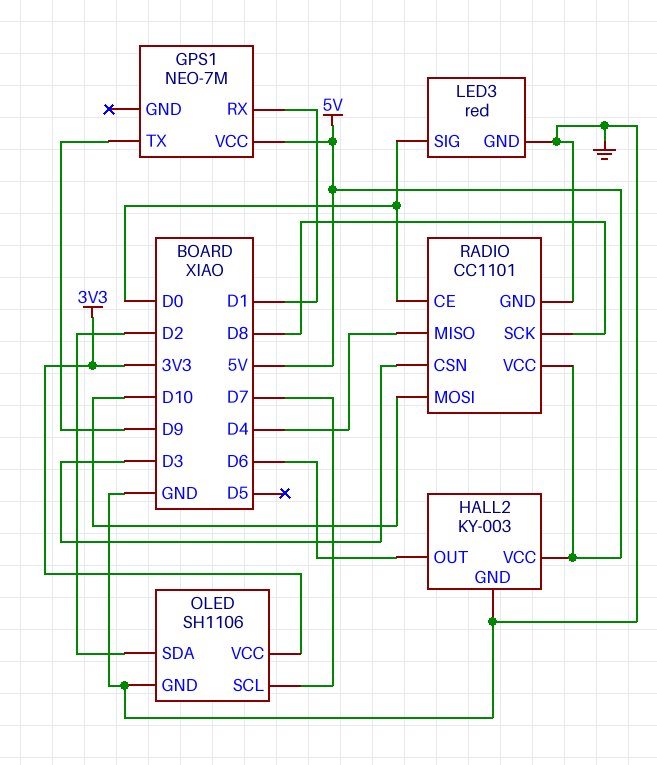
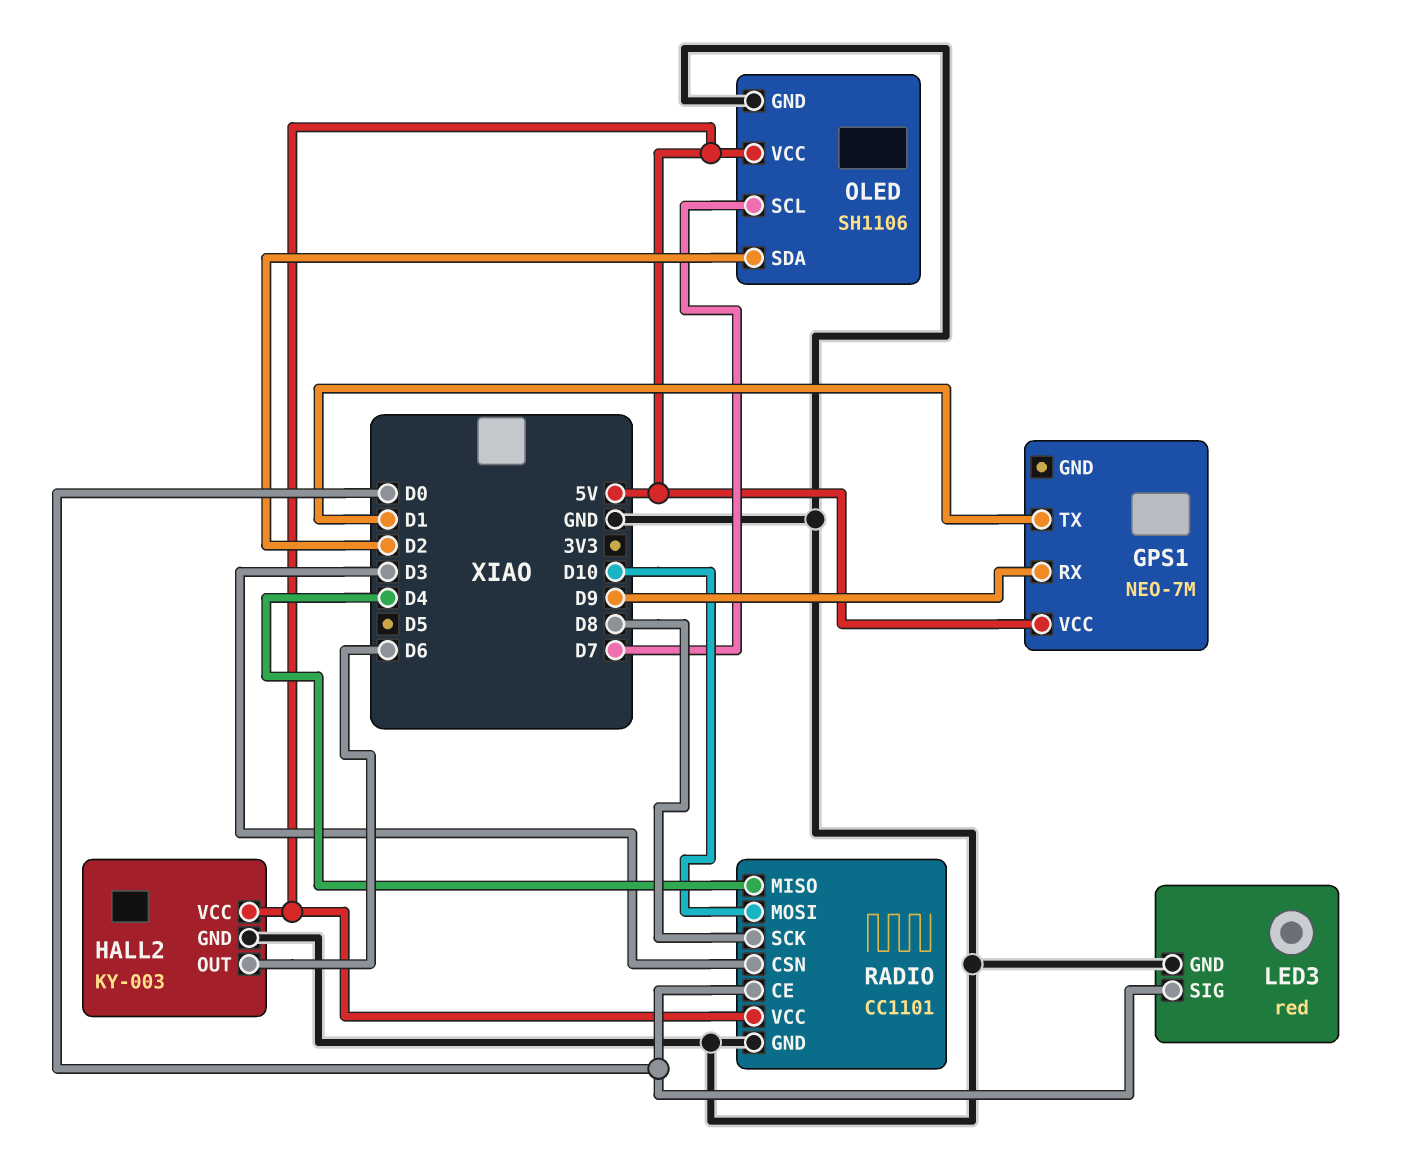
GPS1 pin RX: D1 -> D9
GPS1 pin TX: D9 -> D1
OLED pin VCC: 3V3 -> 5V

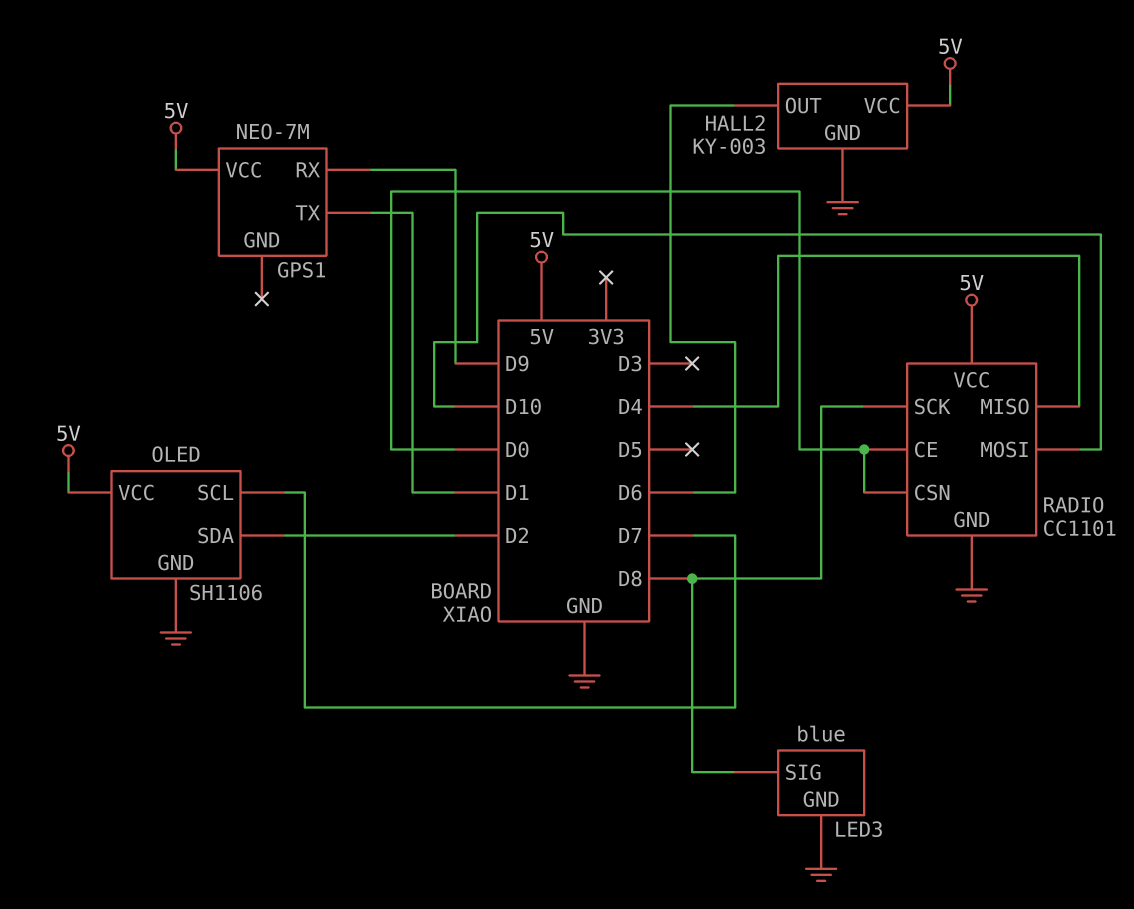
LED3: red -> blue
LED3 pin SIG: D0 -> D8
RADIO pin CSN: D3 -> D0

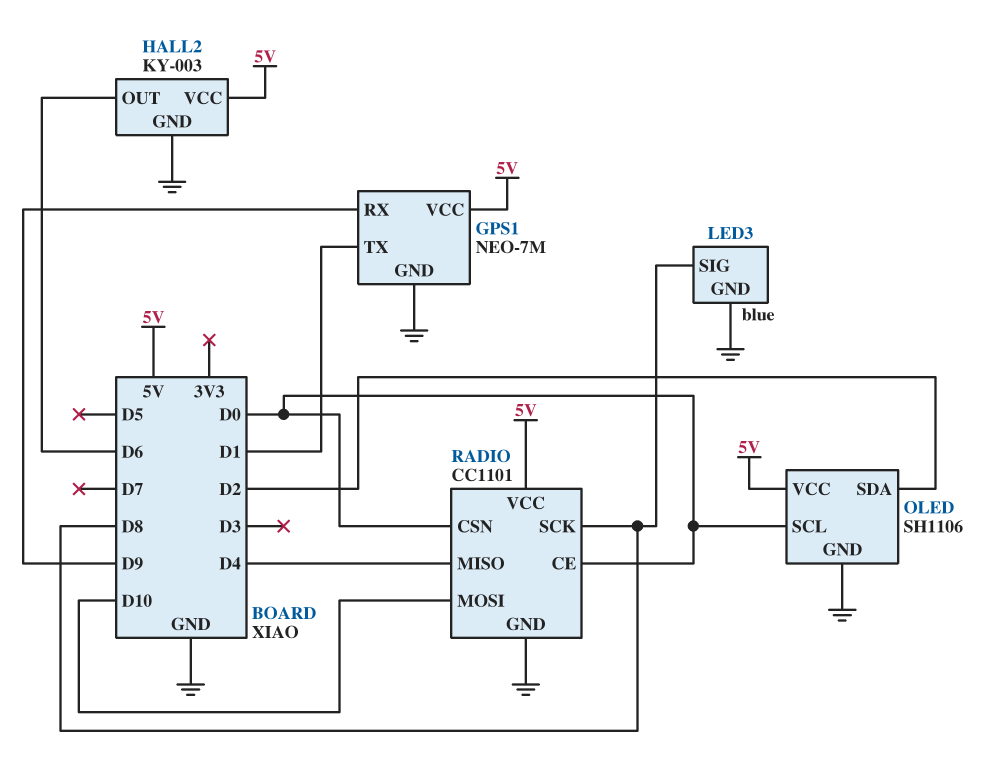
GPS1 pin GND: none -> GND
OLED pin SCL: D7 -> D0

